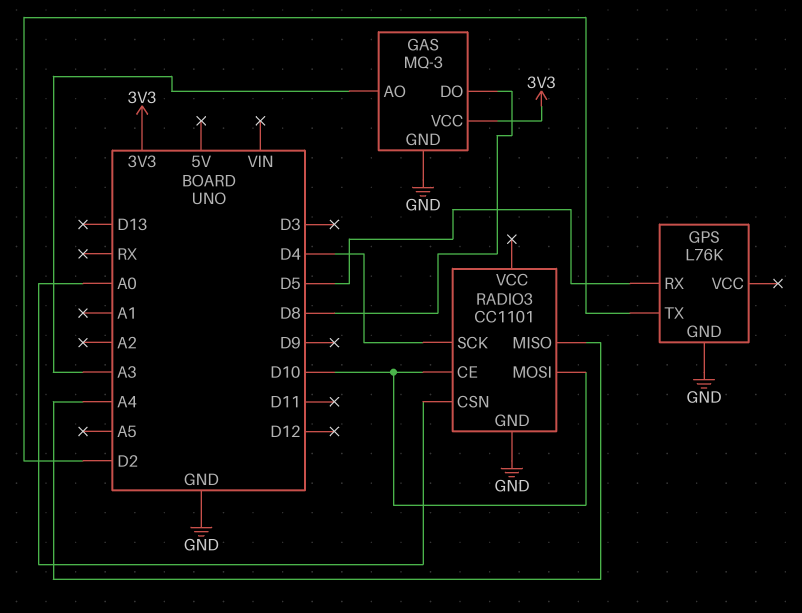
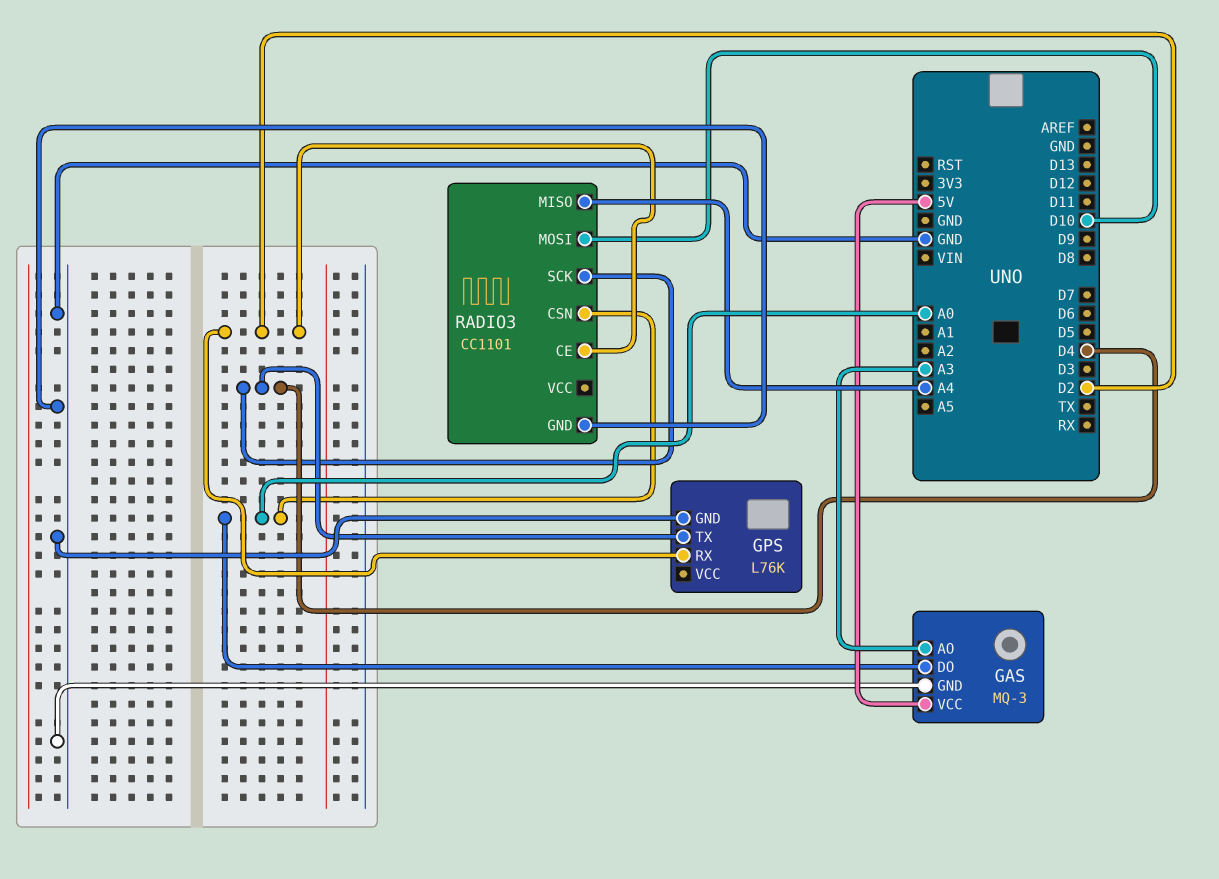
GAS pin DO: D8 -> A0
GAS pin VCC: 3V3 -> 5V
GPS pin RX: D5 -> D2
GPS pin TX: D2 -> D4
RADIO3 pin CE: D10 -> D2

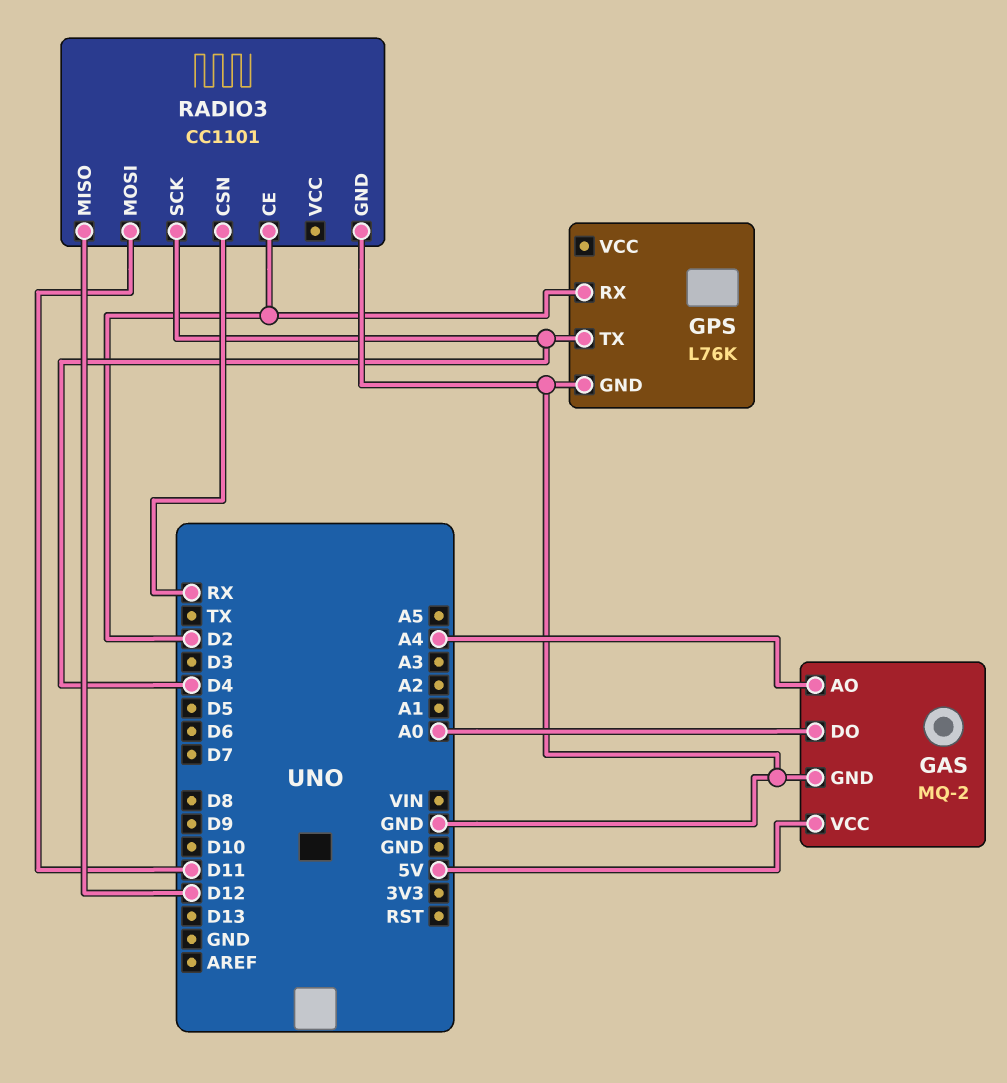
GAS: MQ-3 -> MQ-2
GAS pin AO: A3 -> A4
RADIO3 pin CSN: A0 -> RX
RADIO3 pin MISO: A4 -> D12
RADIO3 pin MOSI: D10 -> D11

